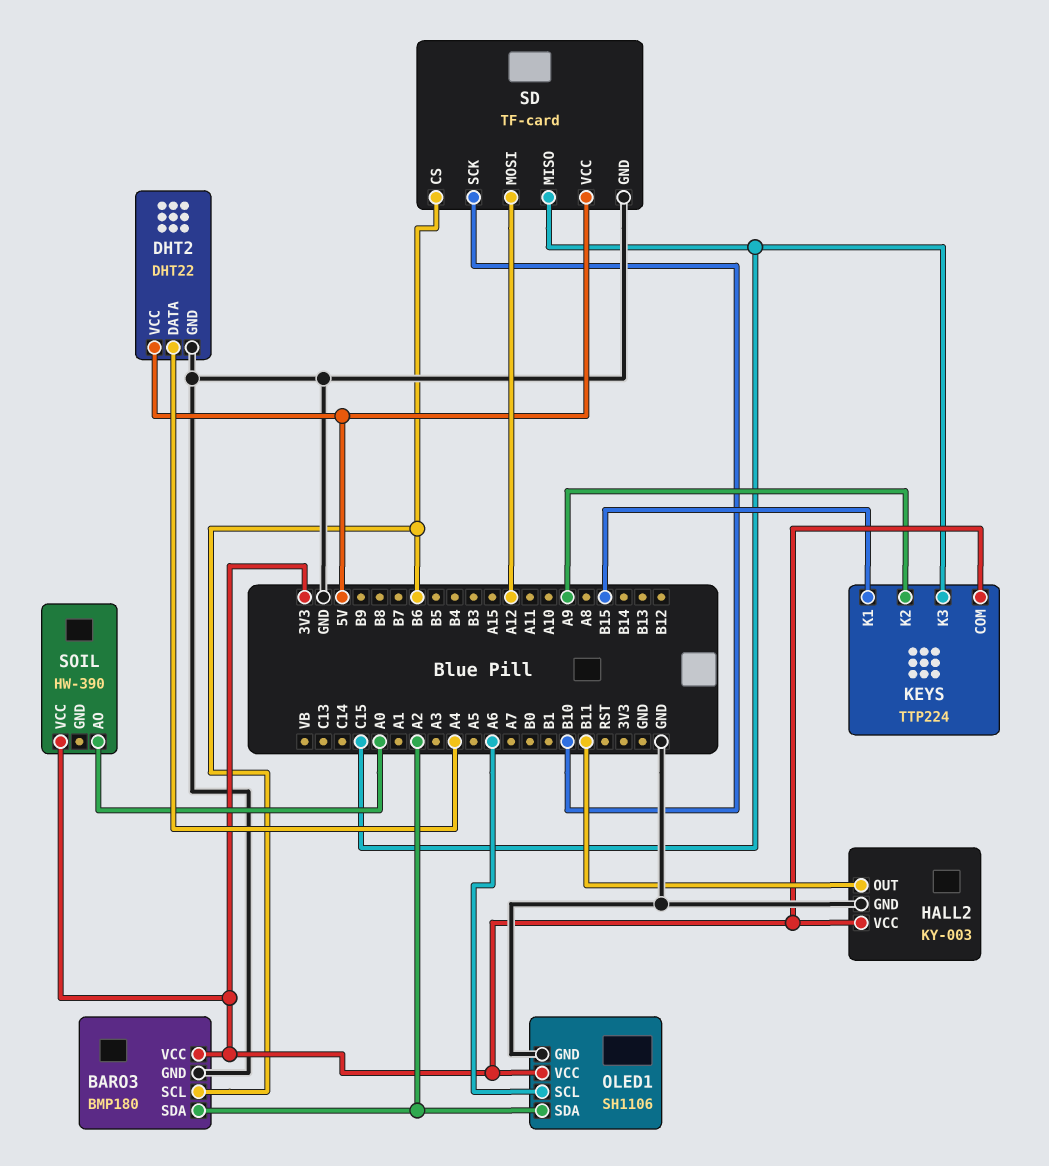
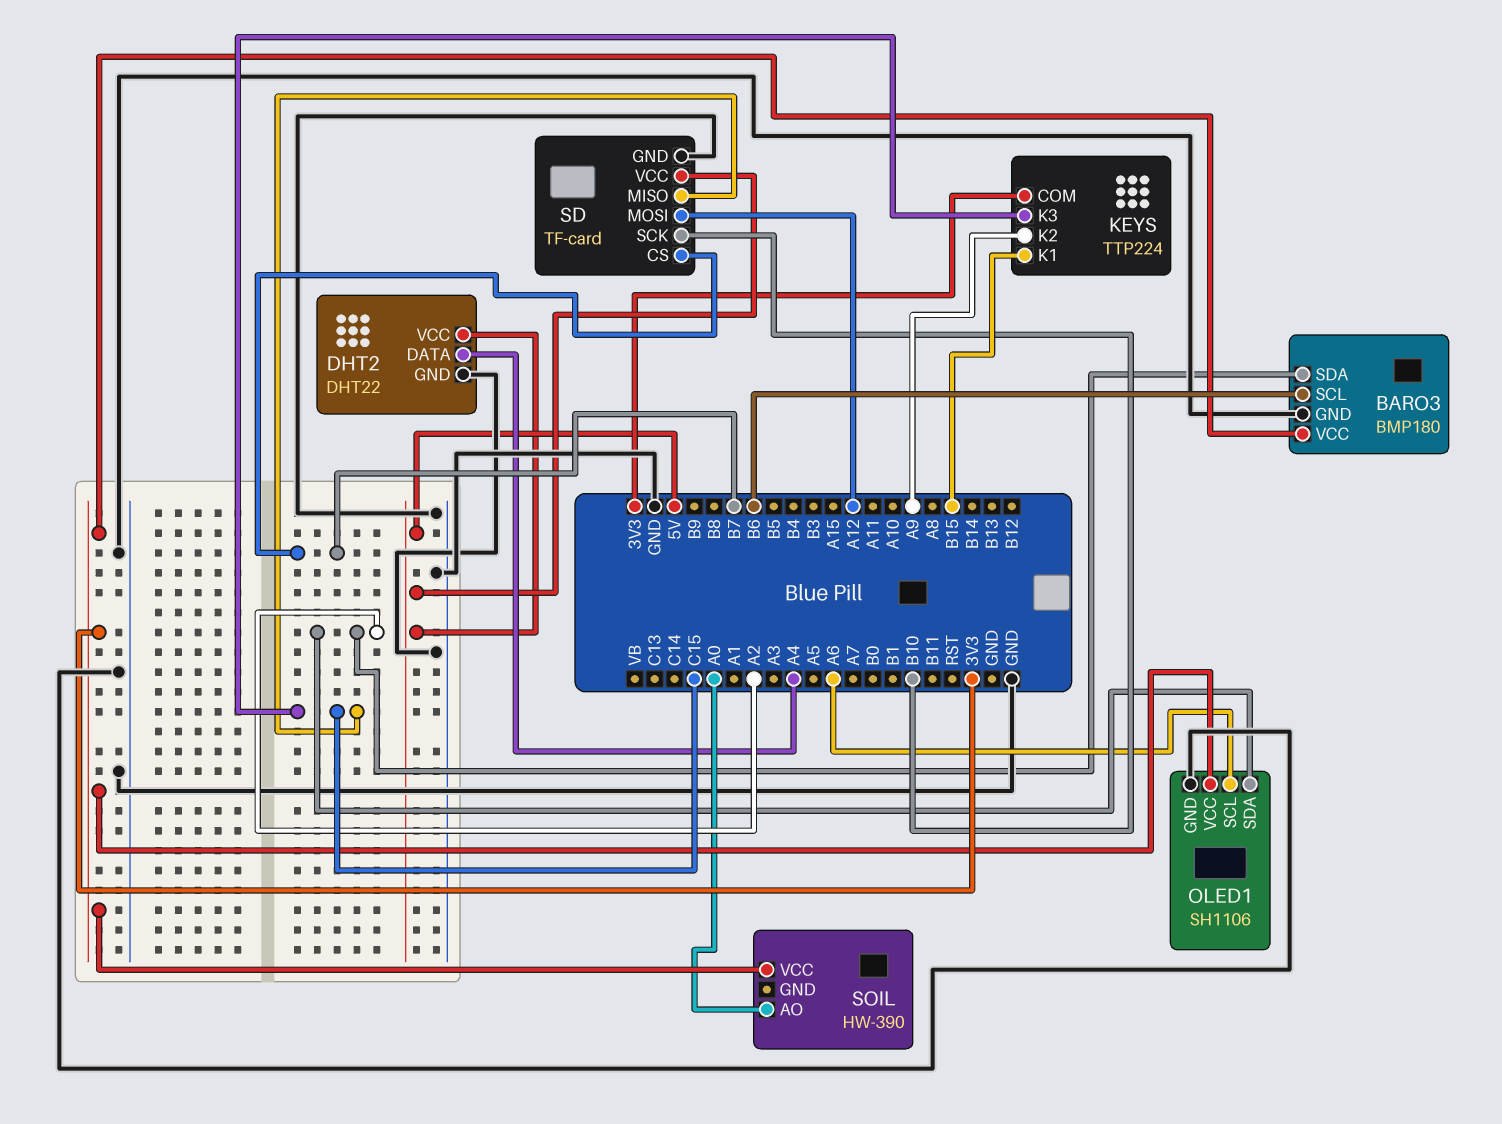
HALL2: KY-003 -> none
HALL2 pin GND: GND -> none
HALL2 pin OUT: B11 -> none
HALL2 pin VCC: 3V3 -> none
SD pin CS: B6 -> B7

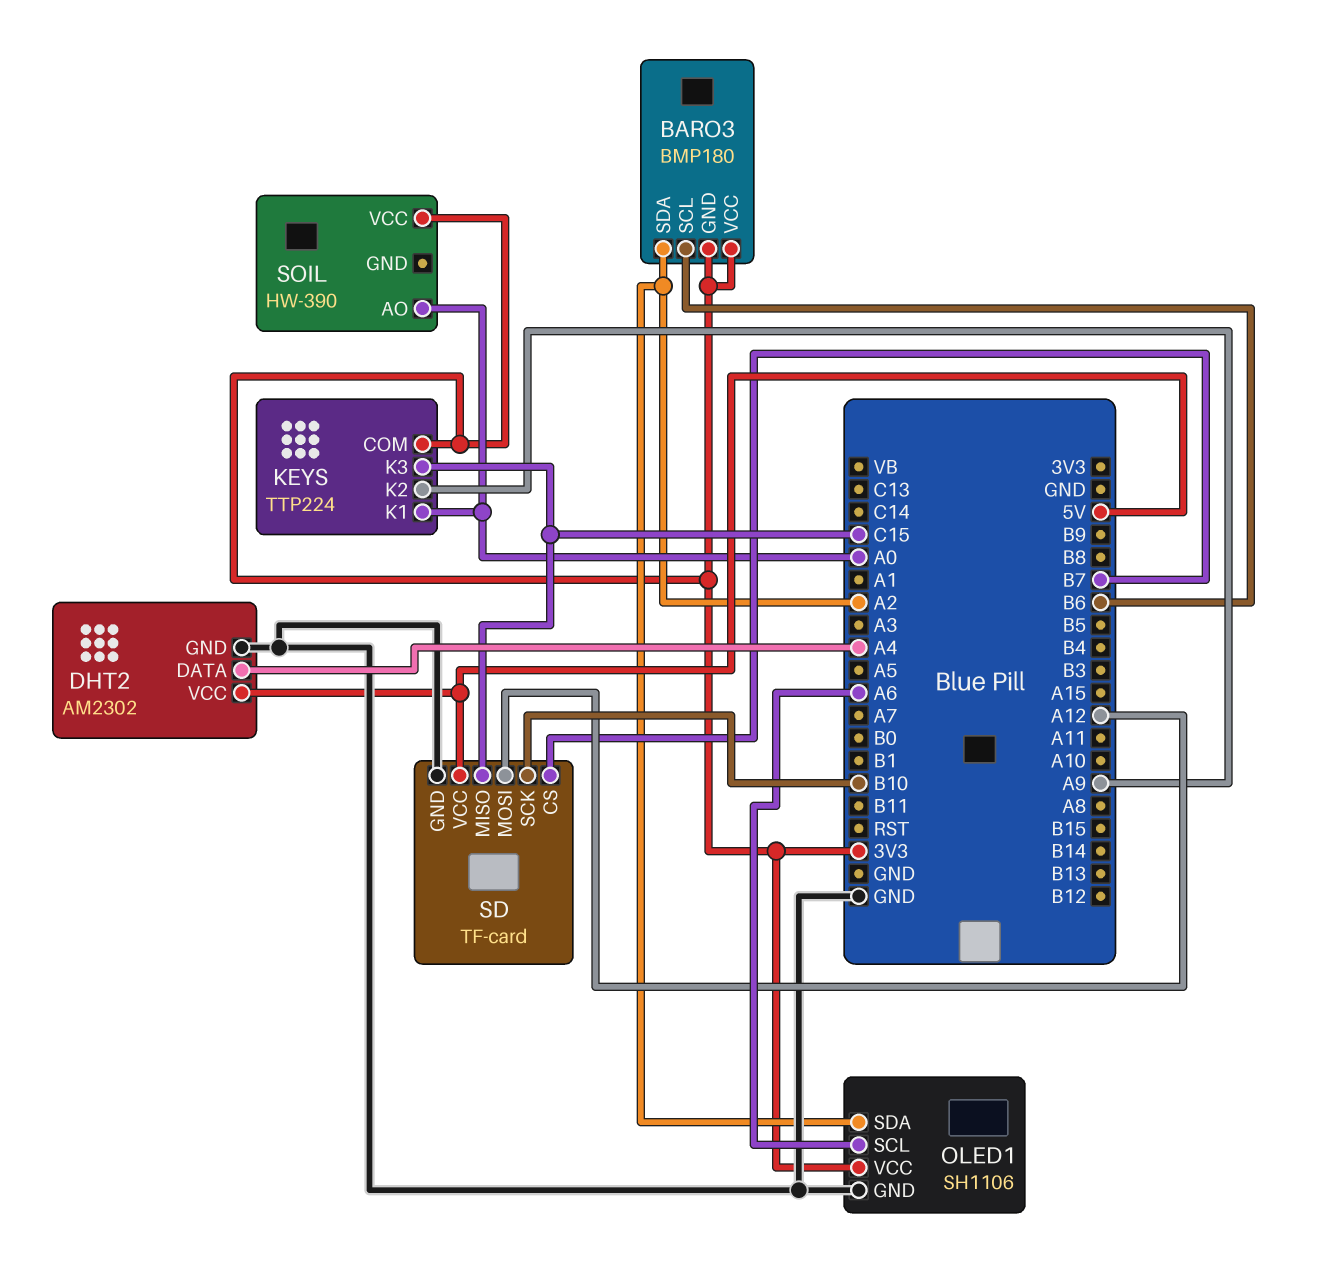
BARO3 pin GND: GND -> 3V3
DHT2: DHT22 -> AM2302
KEYS pin K1: B15 -> A0

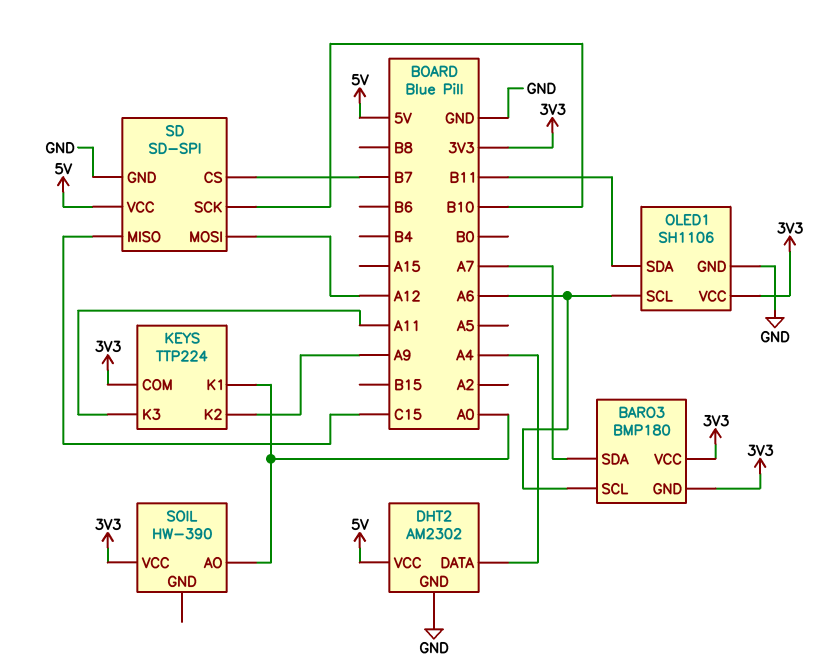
BARO3 pin SCL: B6 -> A6
BARO3 pin SDA: A2 -> A7
KEYS pin K3: C15 -> A11
OLED1 pin SDA: A2 -> B11
SD: TF-card -> SD-SPI

